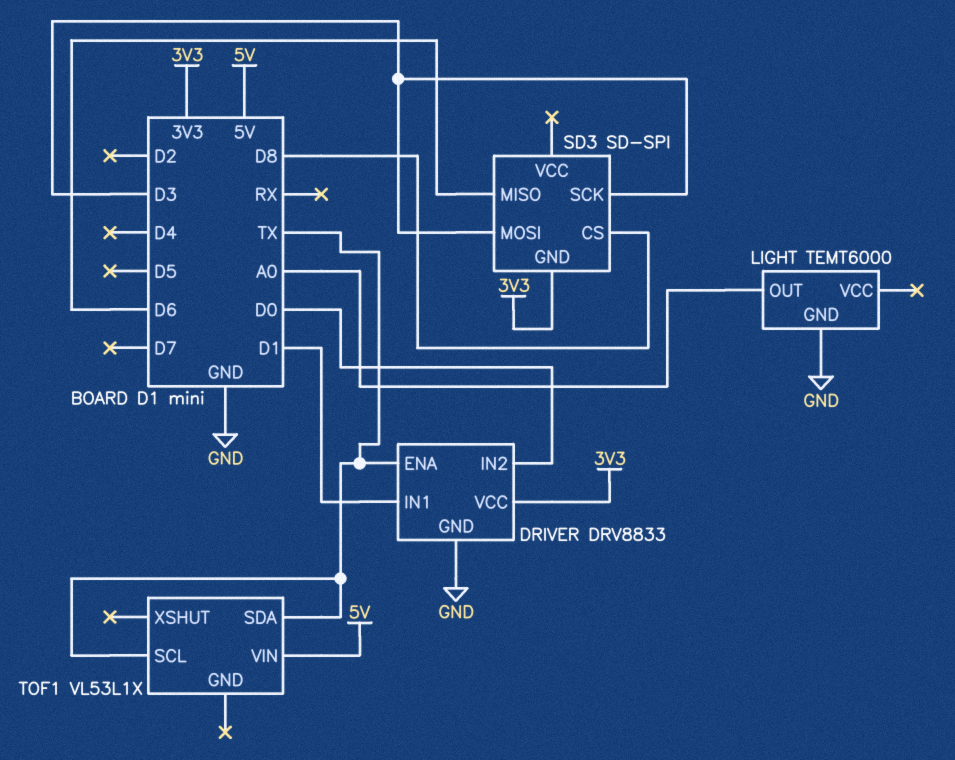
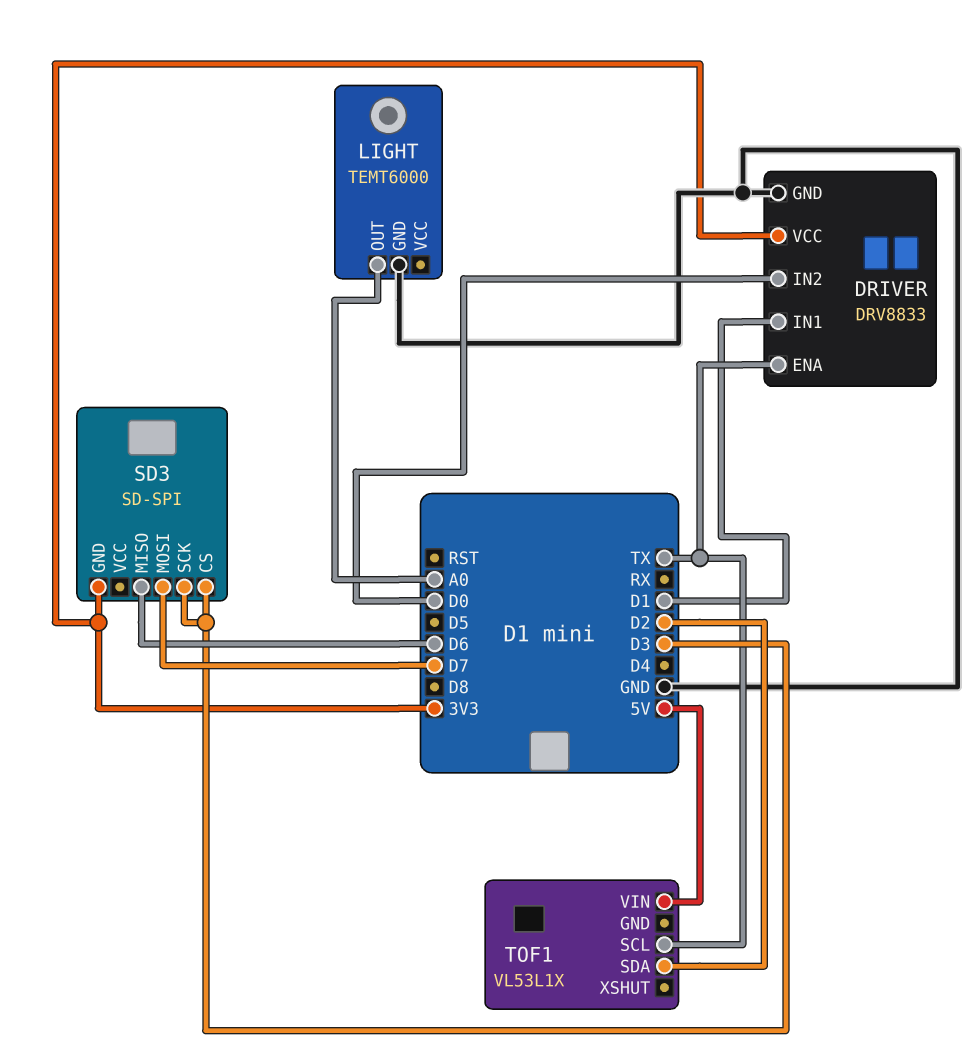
SD3 pin CS: D8 -> D3
SD3 pin MOSI: D3 -> D7
TOF1 pin SDA: TX -> D2

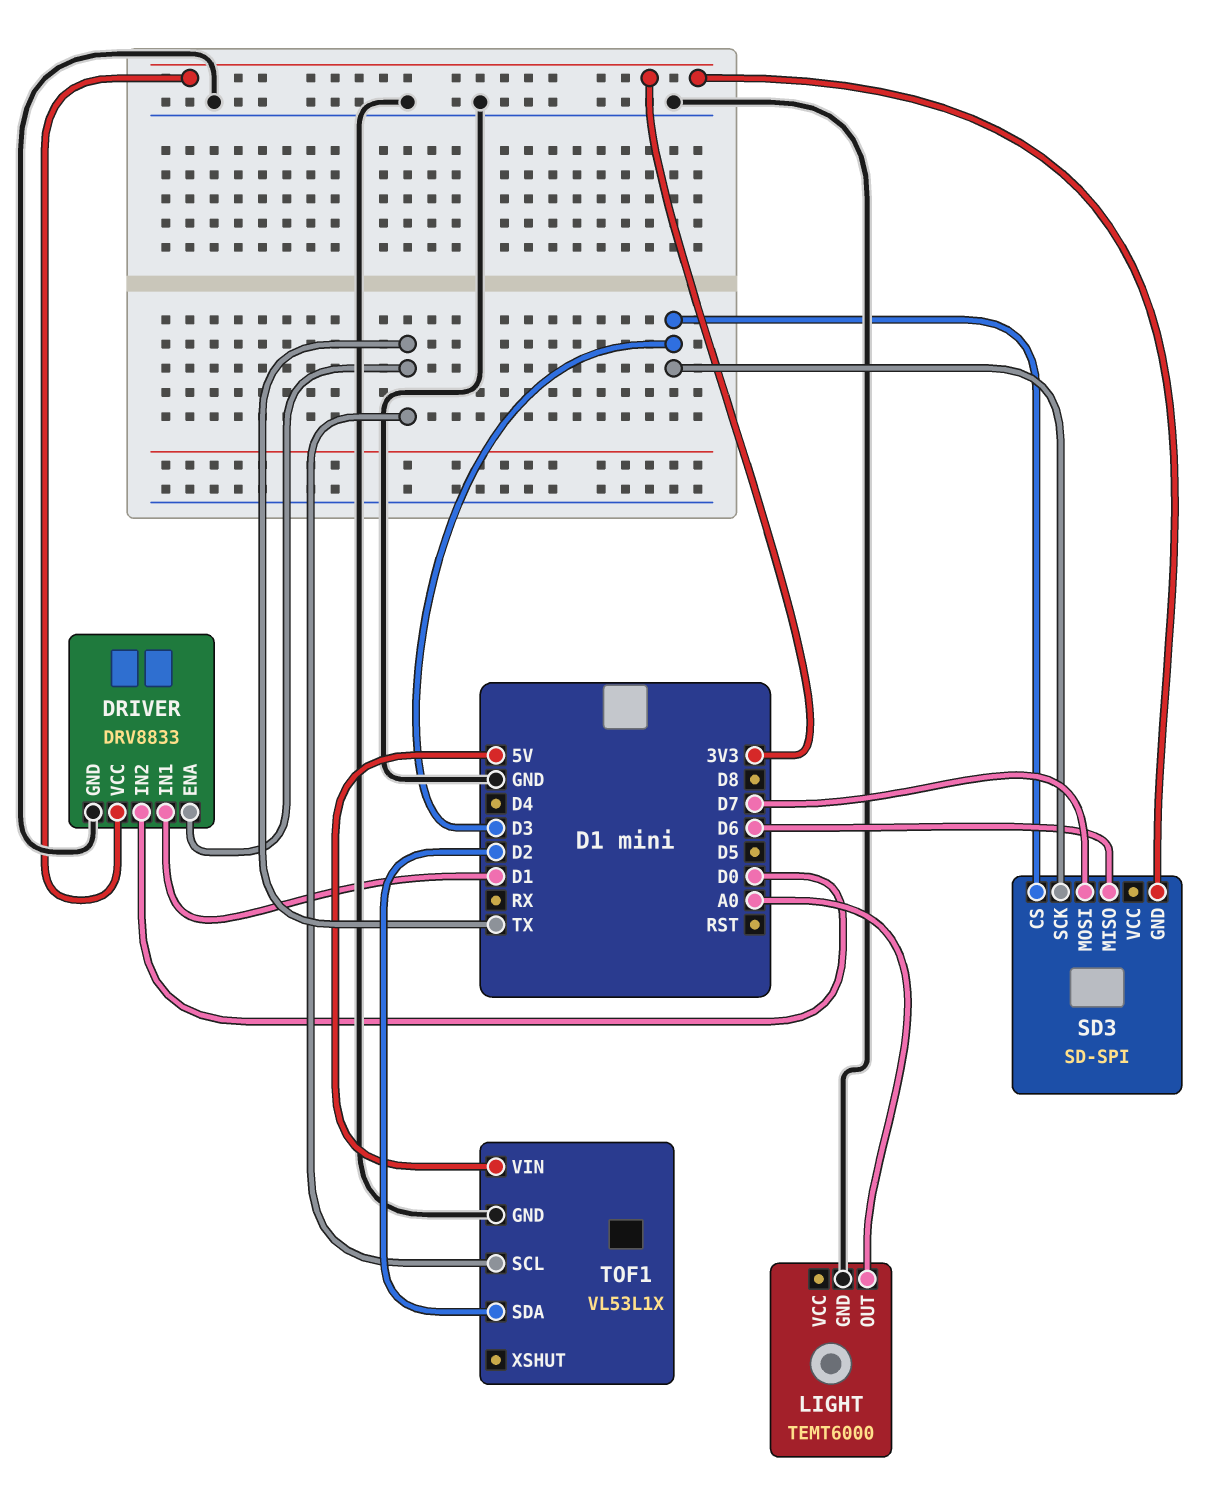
TOF1 pin GND: none -> GND

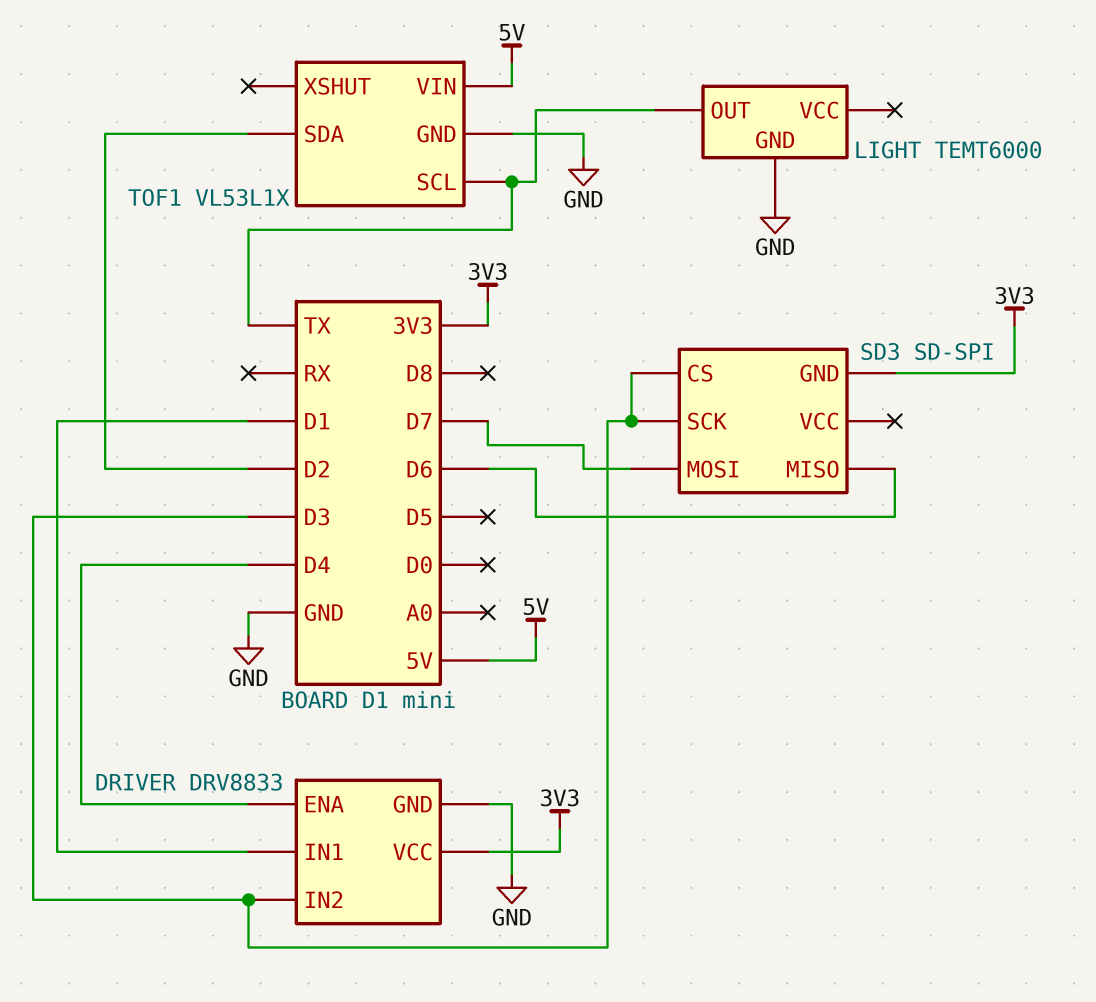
DRIVER pin ENA: TX -> D4
DRIVER pin IN2: D0 -> D3
LIGHT pin OUT: A0 -> TX

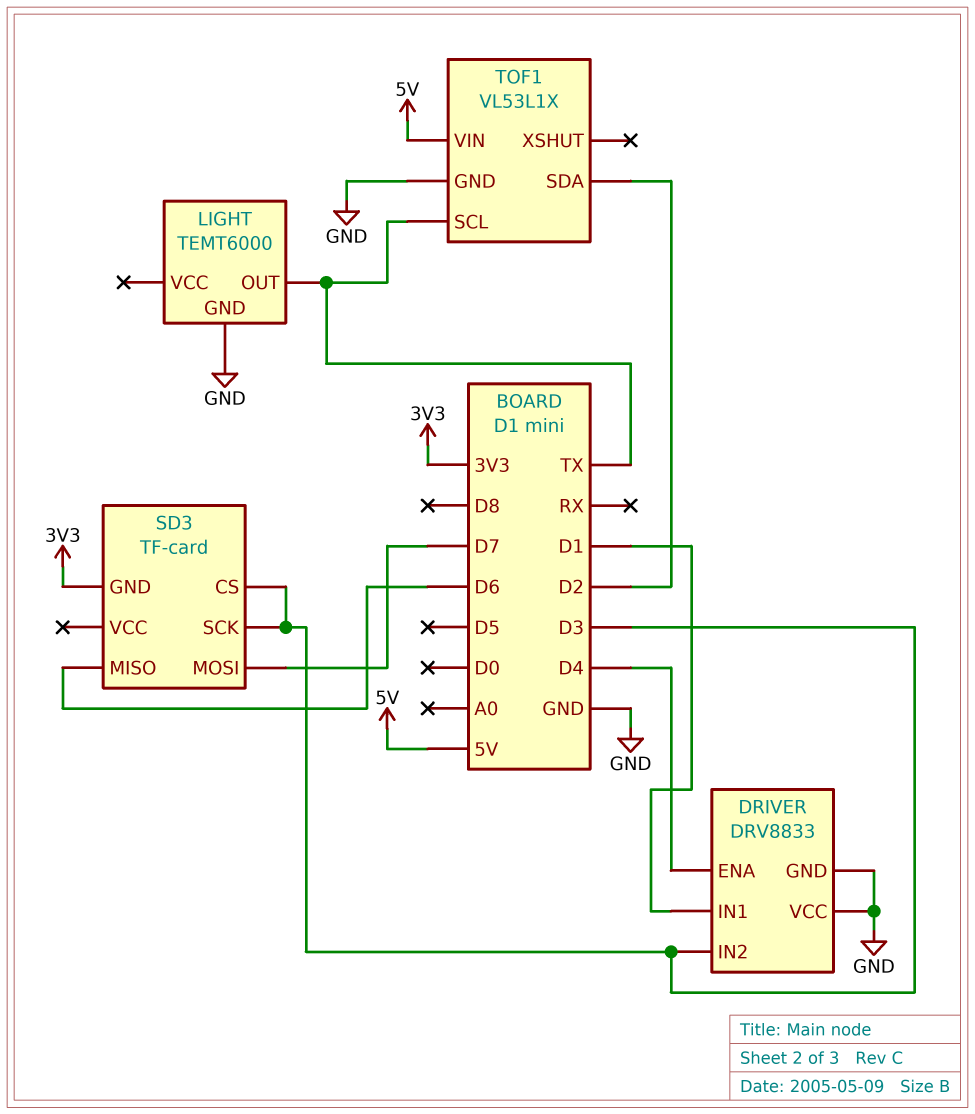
DRIVER pin VCC: 3V3 -> GND
SD3: SD-SPI -> TF-card

